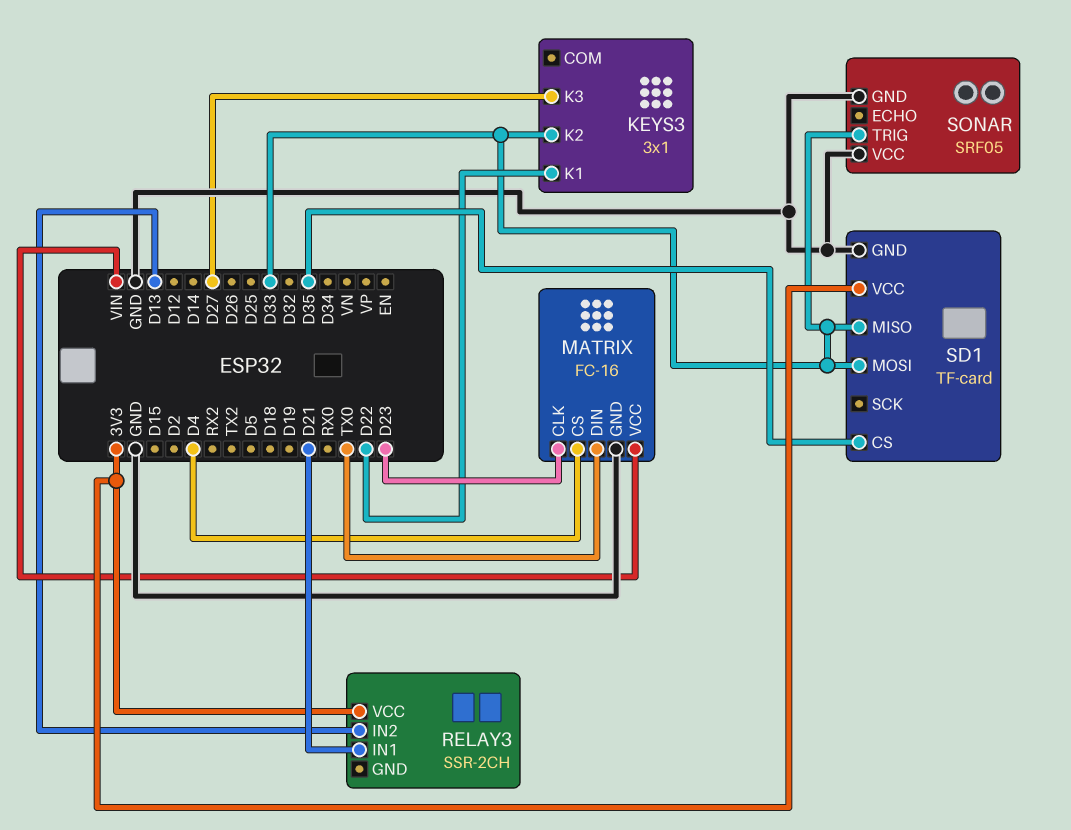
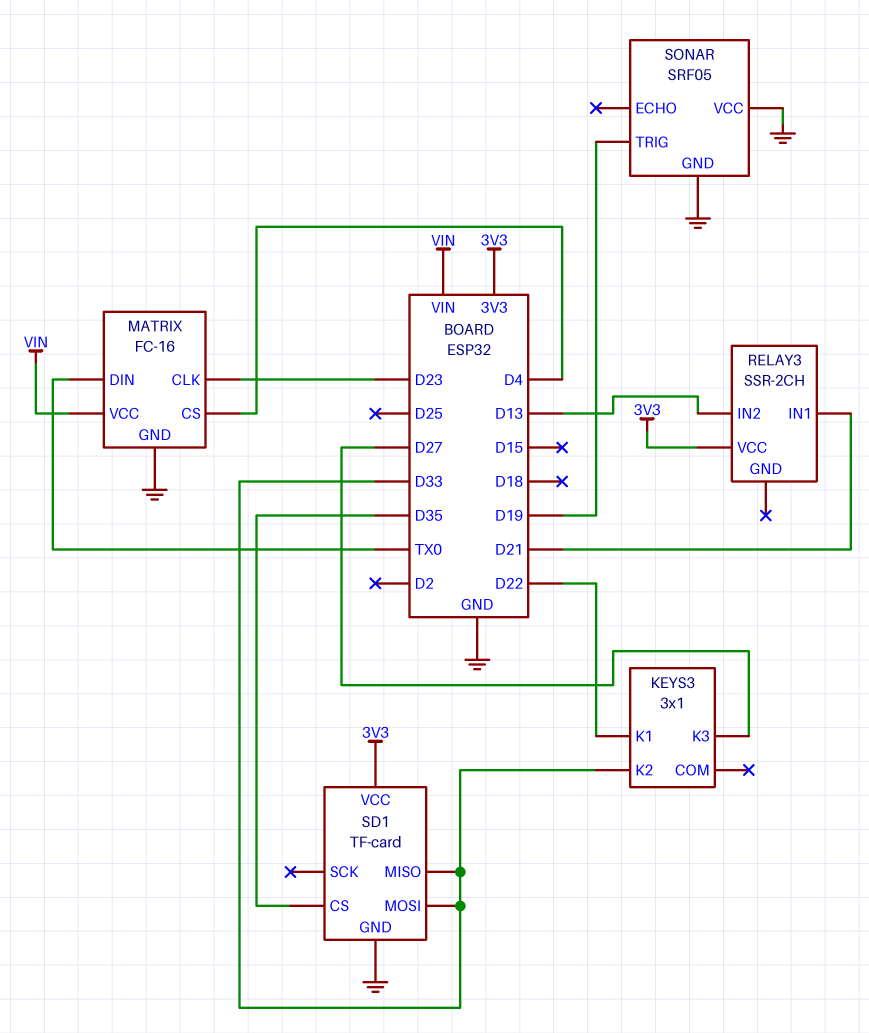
SONAR pin TRIG: D33 -> D19

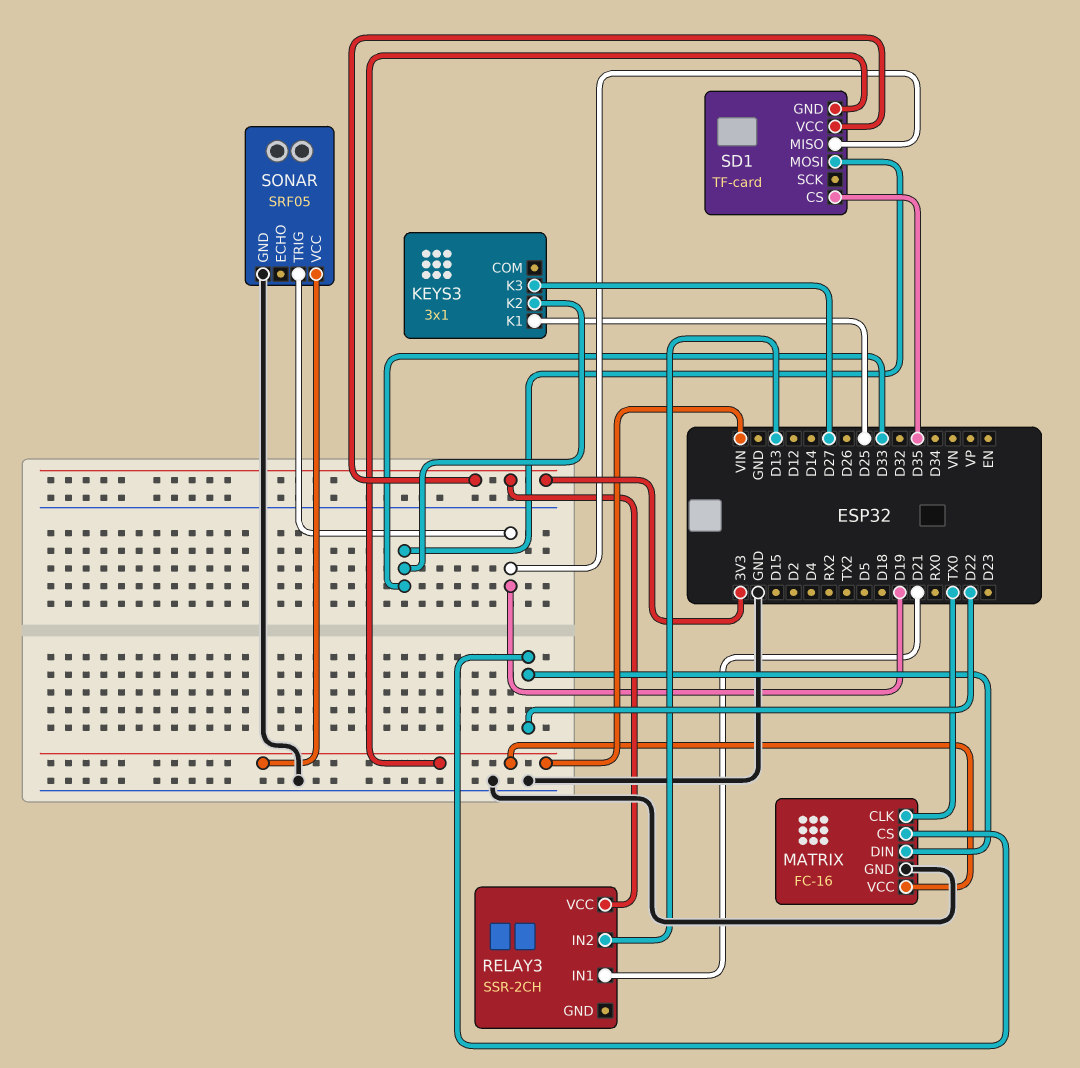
KEYS3 pin K1: D22 -> D25
MATRIX pin CLK: D23 -> TX0
MATRIX pin CS: D4 -> D22
MATRIX pin DIN: TX0 -> D22
SD1 pin GND: GND -> VIN
SD1 pin MISO: D33 -> D19
SONAR pin VCC: GND -> VIN

